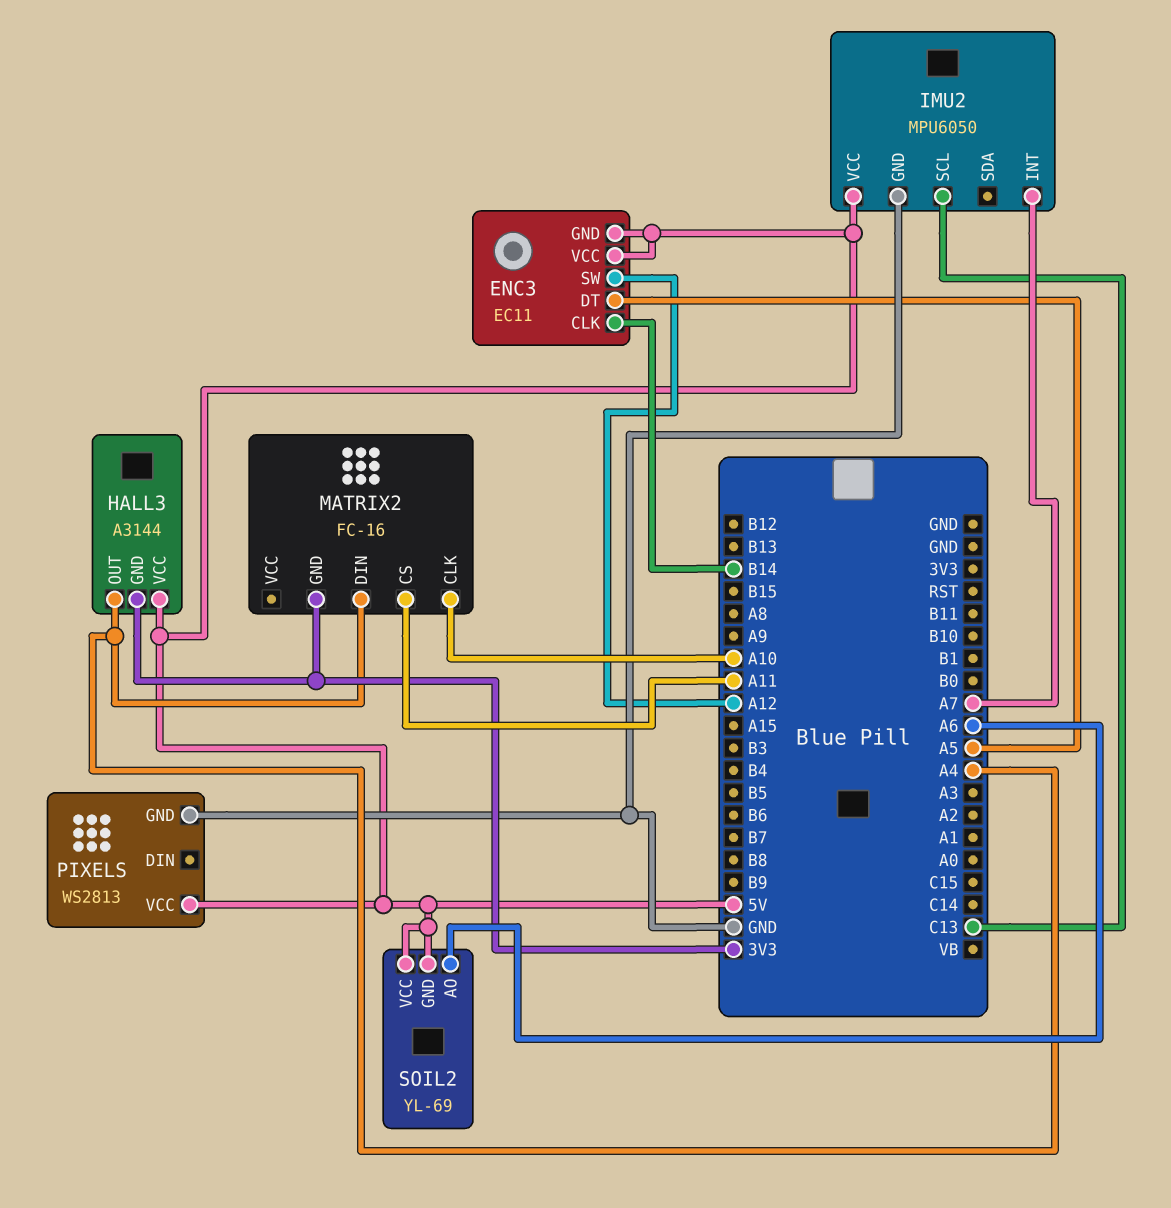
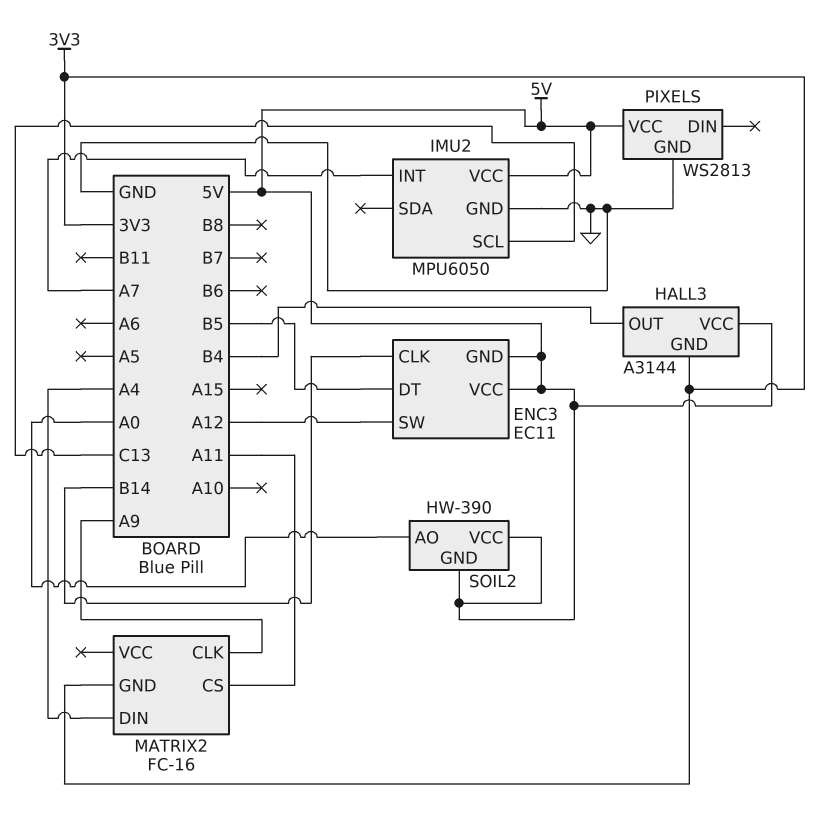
ENC3 pin DT: A5 -> B5
HALL3 pin OUT: A4 -> B4
MATRIX2 pin CLK: A10 -> A9
SOIL2: YL-69 -> HW-390
SOIL2 pin AO: A6 -> A0

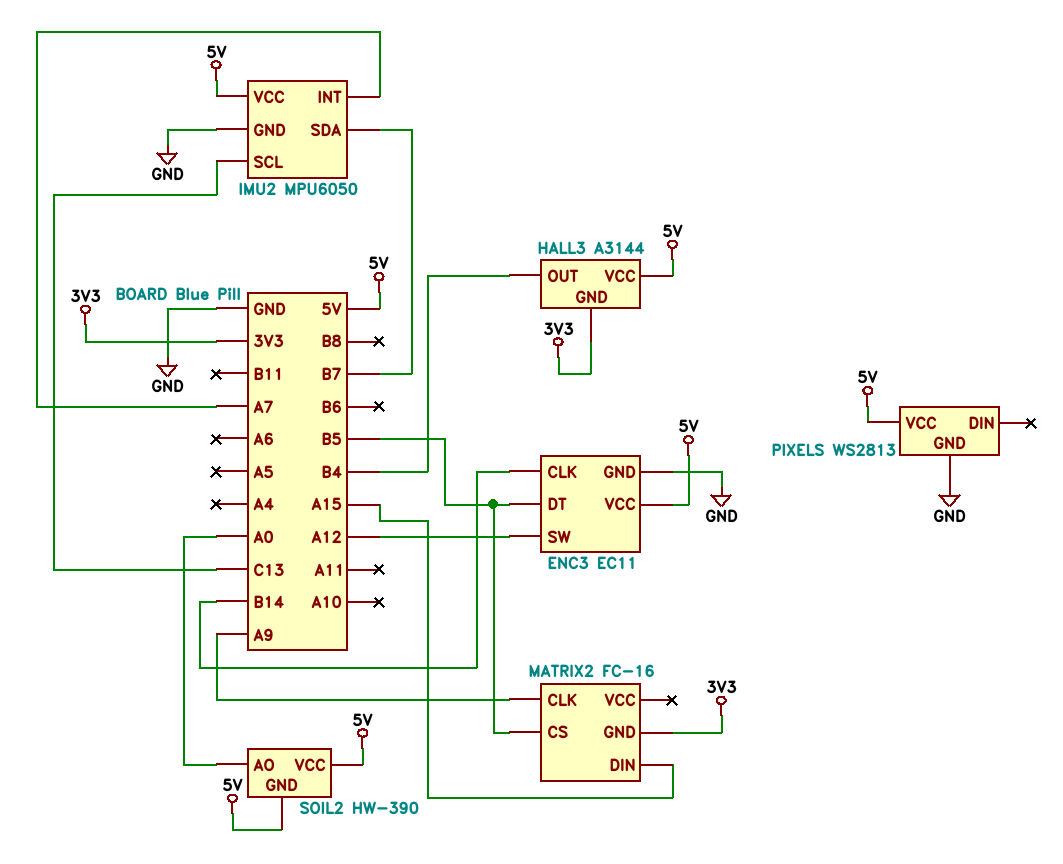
ENC3 pin GND: 5V -> GND
IMU2 pin SDA: none -> B7
MATRIX2 pin CS: A11 -> B5
MATRIX2 pin DIN: A4 -> A15

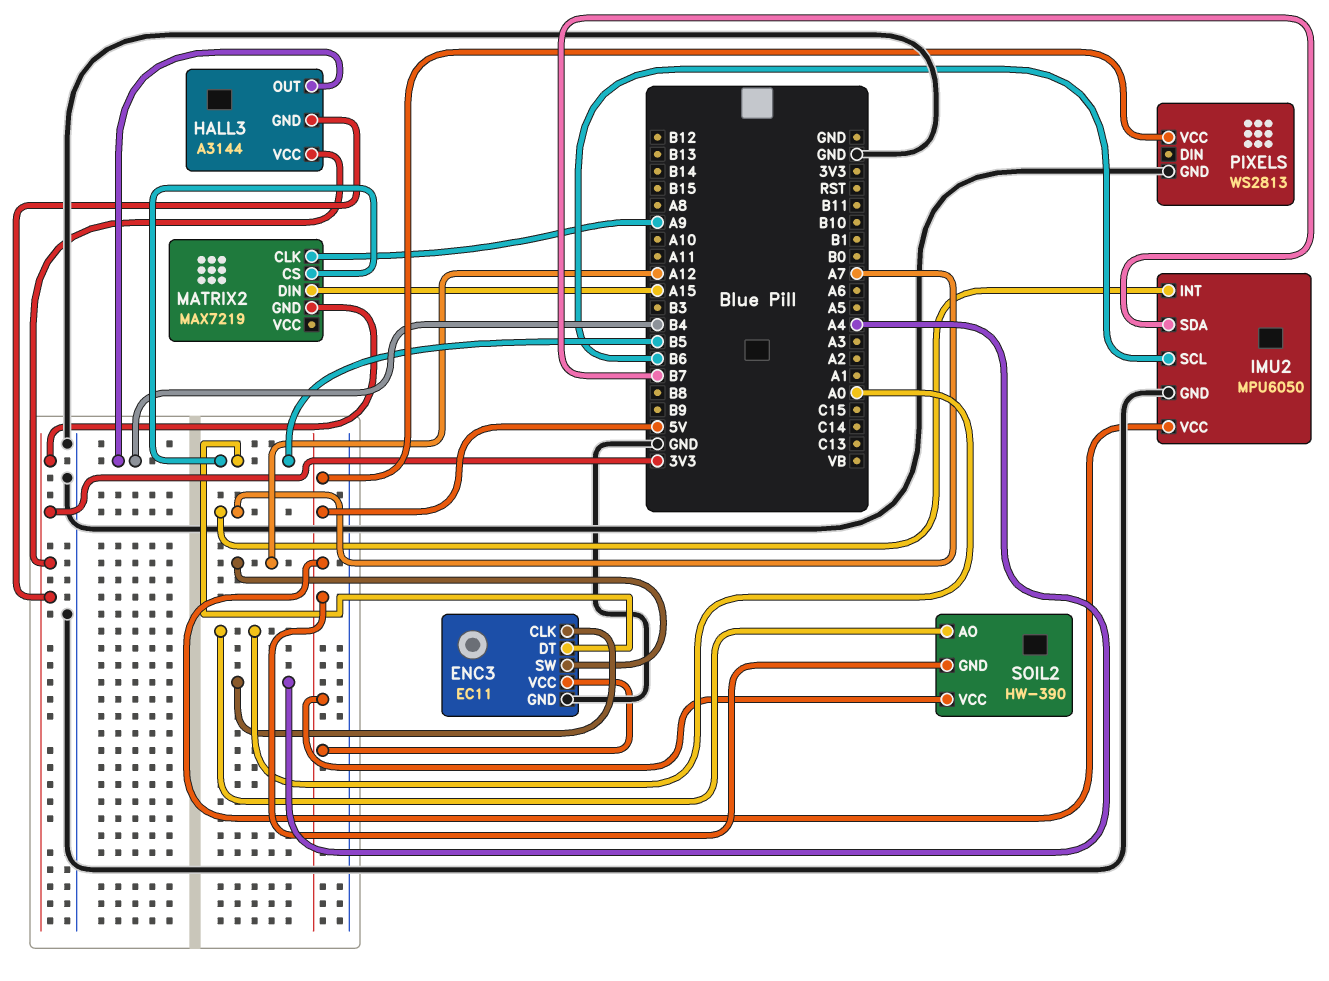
ENC3 pin CLK: B14 -> A4
HALL3 pin VCC: 5V -> 3V3
IMU2 pin SCL: C13 -> B6
MATRIX2: FC-16 -> MAX7219

